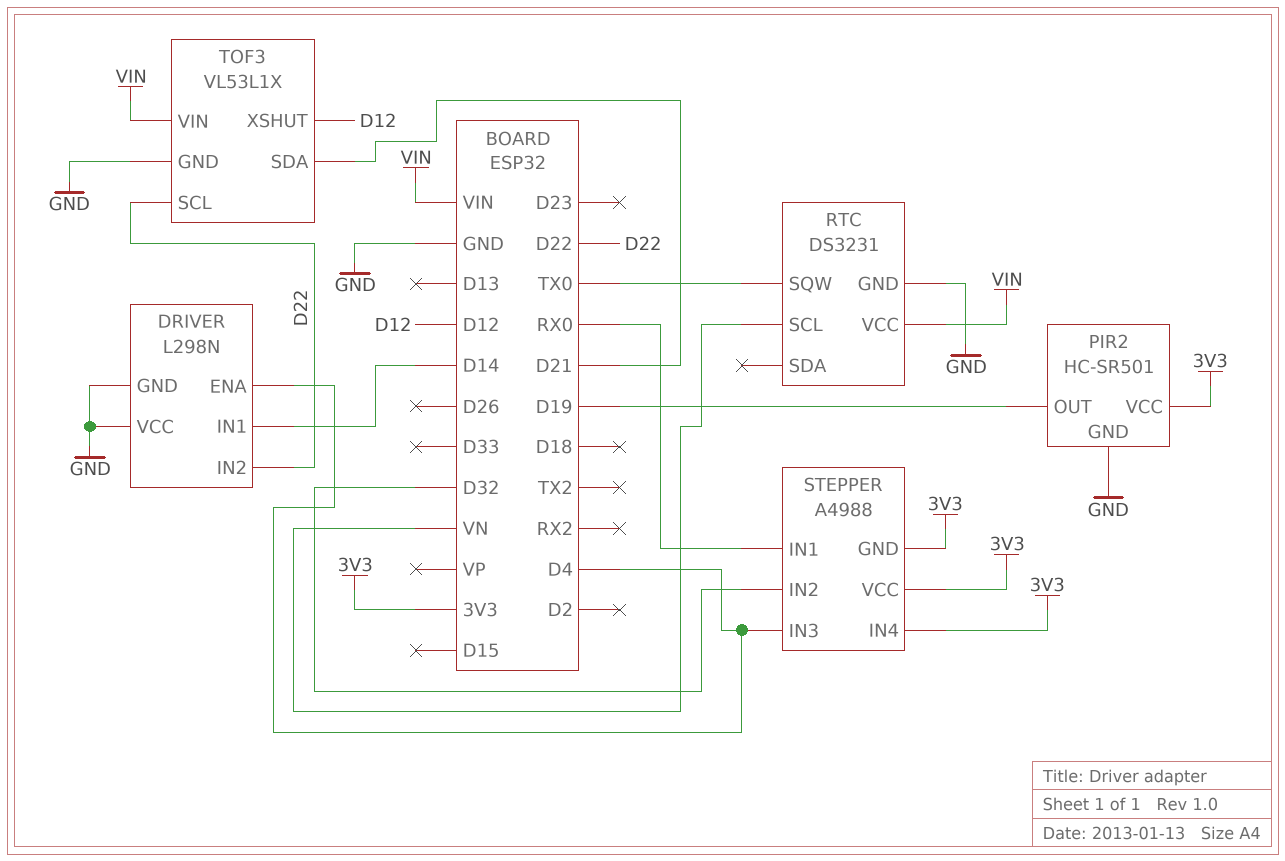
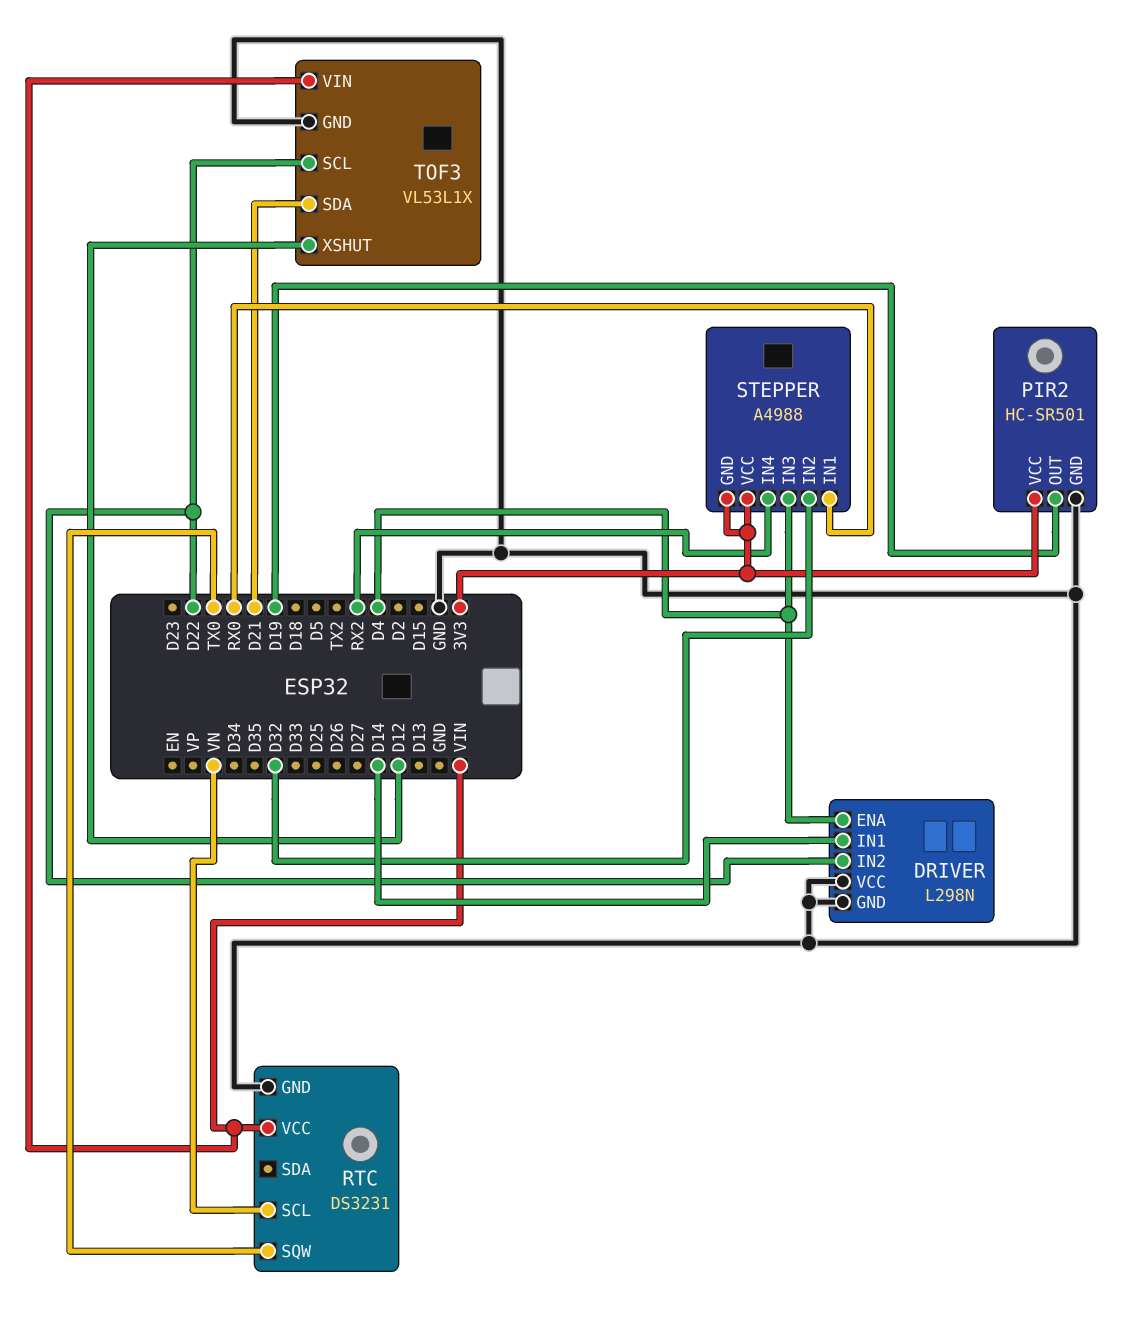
STEPPER pin IN4: 3V3 -> RX2

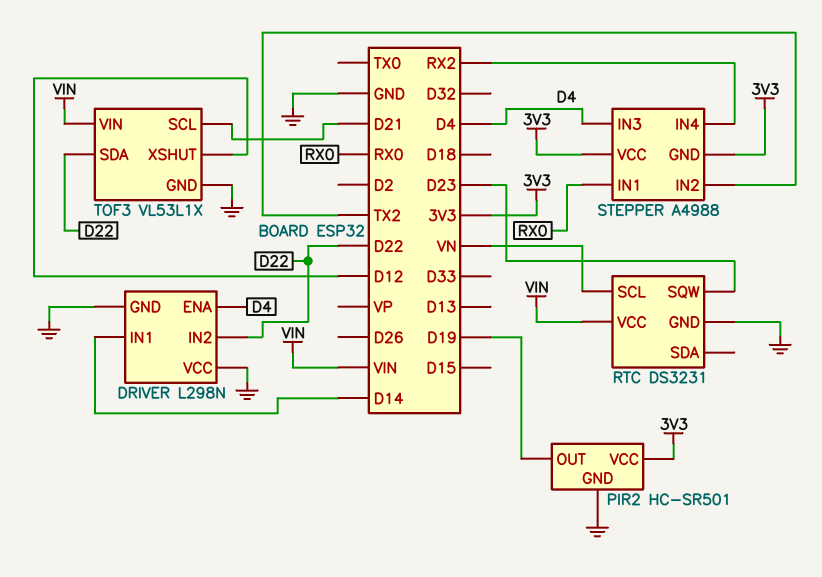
RTC pin SQW: TX0 -> D23
STEPPER pin IN2: D32 -> TX2
TOF3 pin SCL: D22 -> D21
TOF3 pin SDA: D21 -> D22

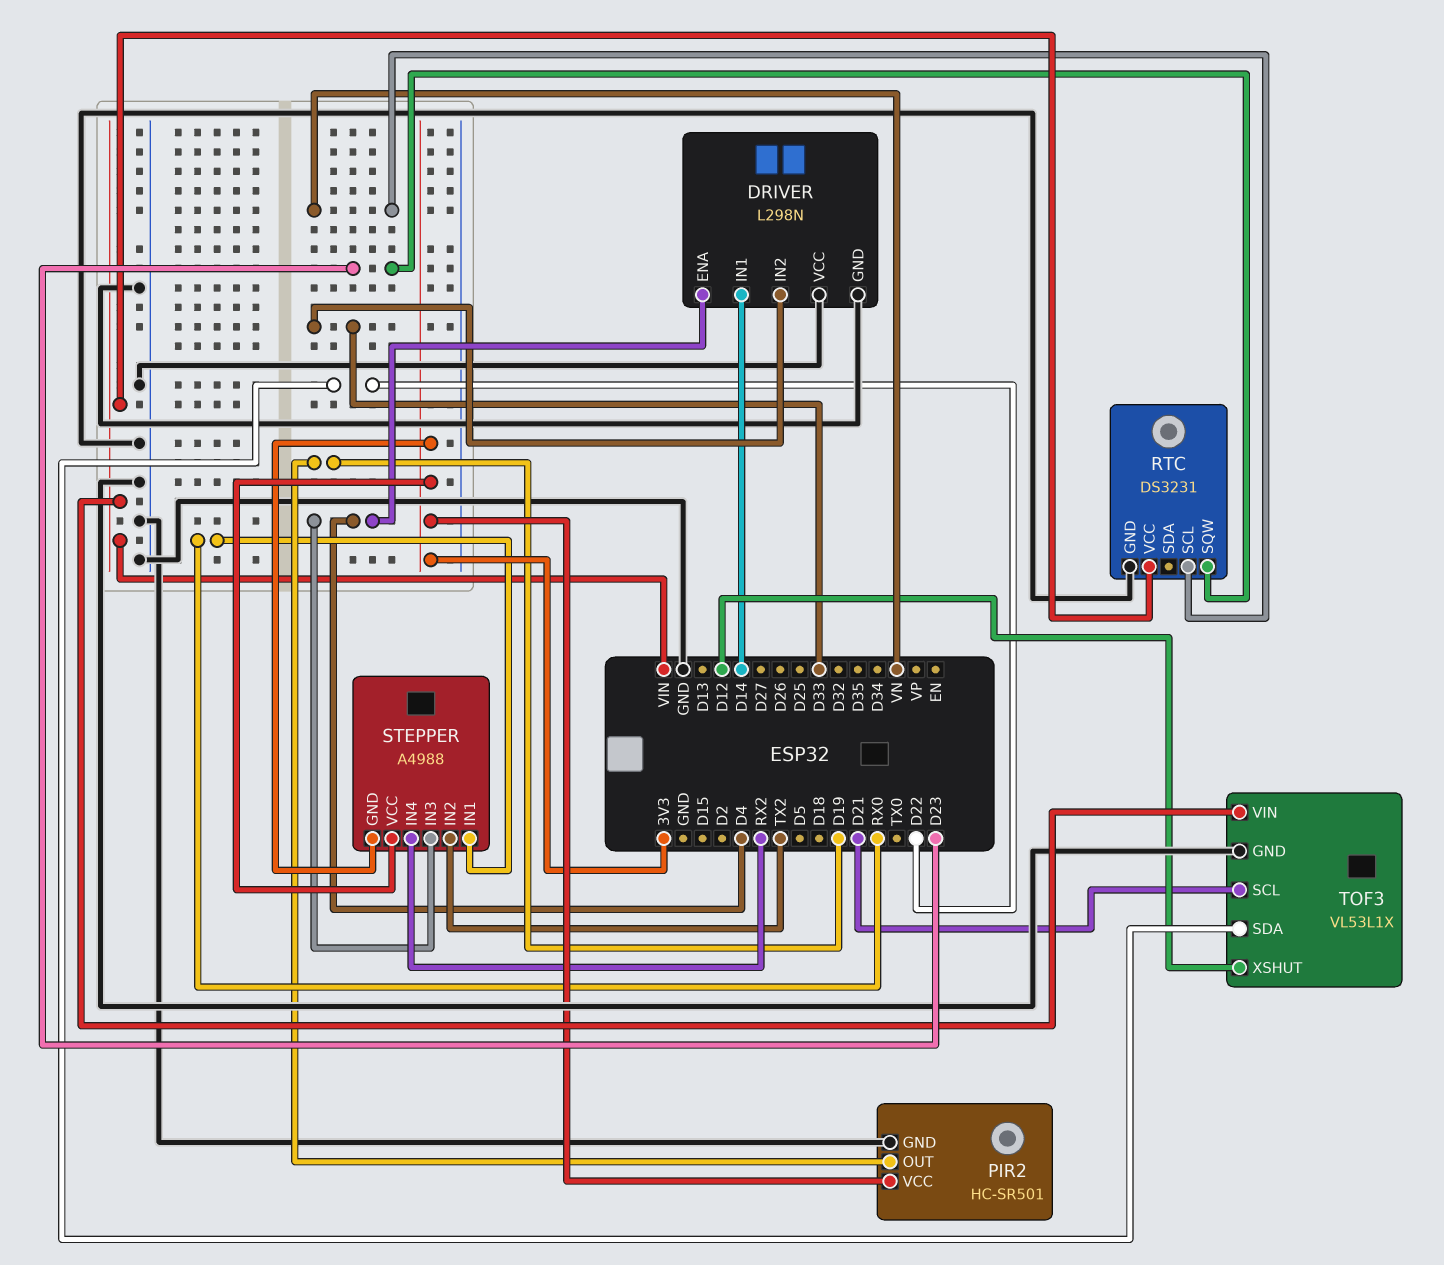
DRIVER pin IN2: D22 -> D33

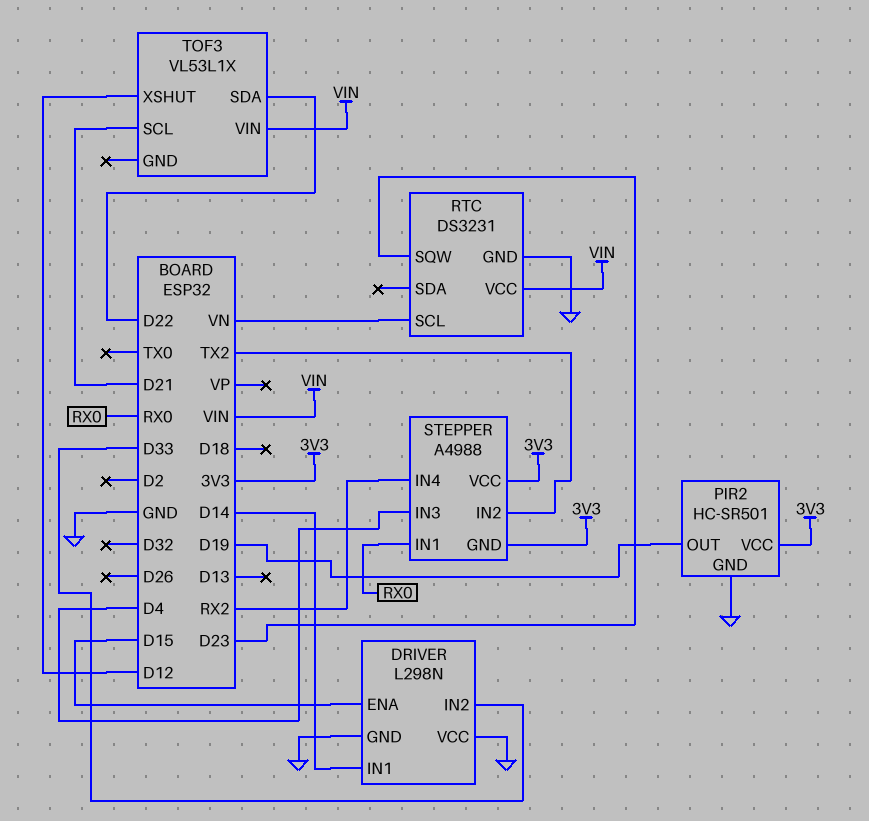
DRIVER pin ENA: D4 -> D15
TOF3 pin GND: GND -> none

